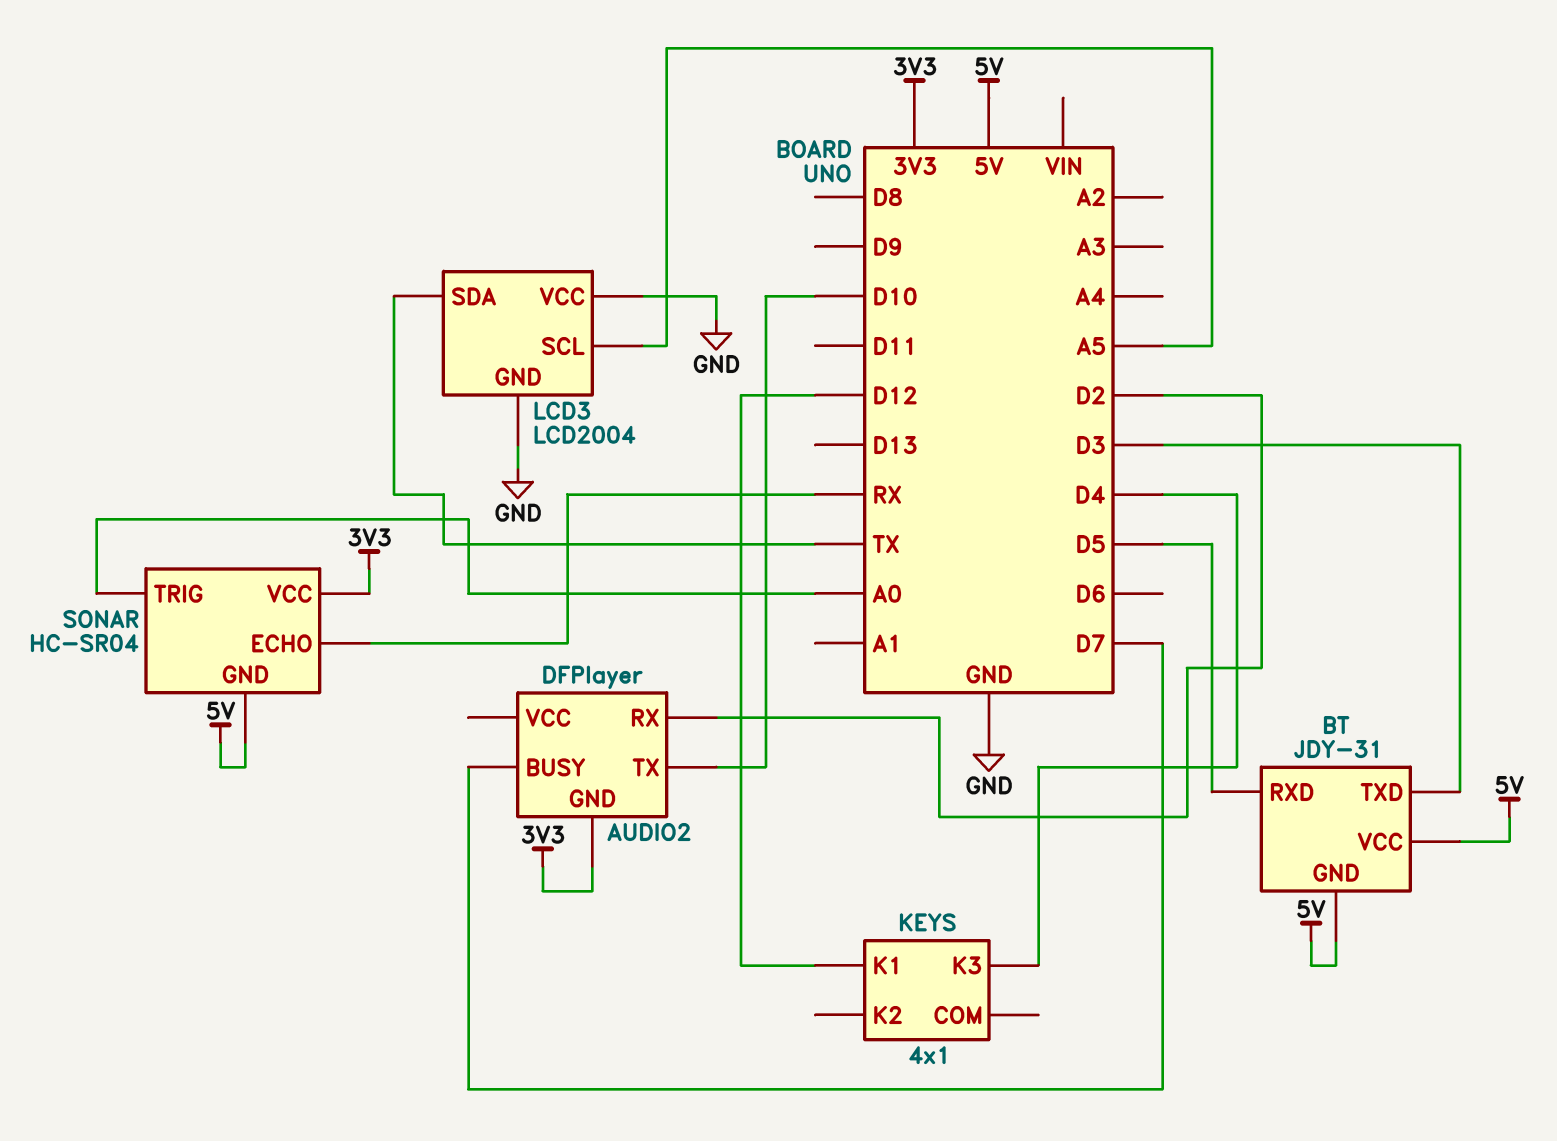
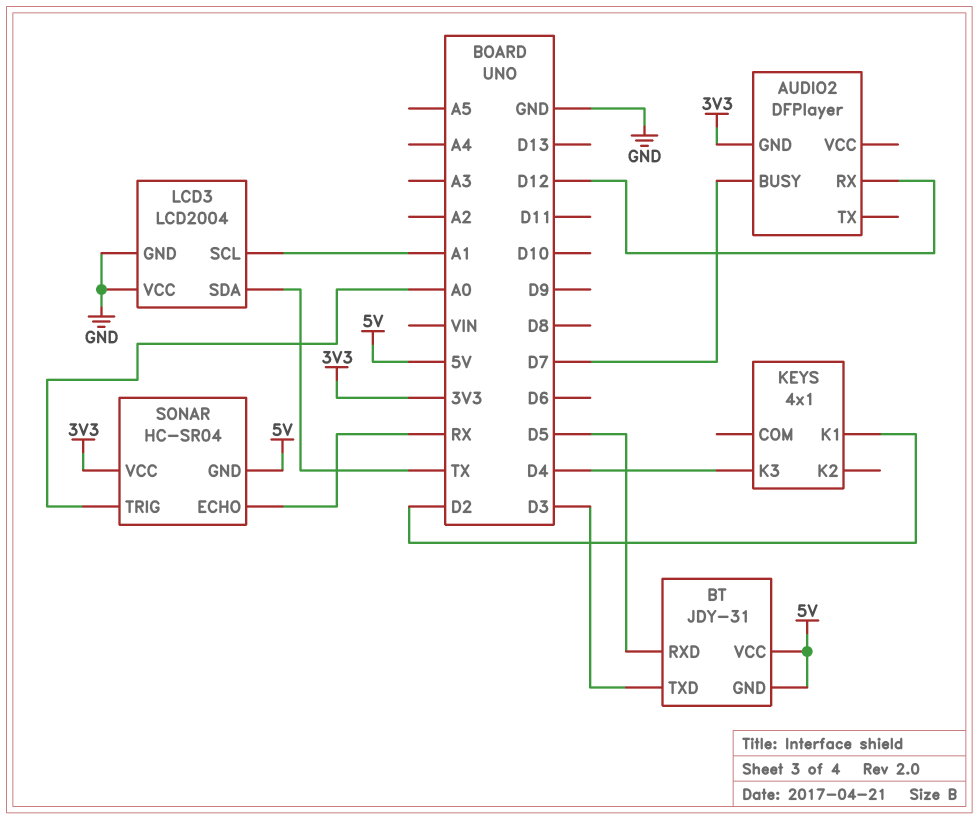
AUDIO2 pin RX: D2 -> D12
AUDIO2 pin TX: D10 -> none
KEYS pin K1: D12 -> D2
LCD3 pin SCL: A5 -> A1

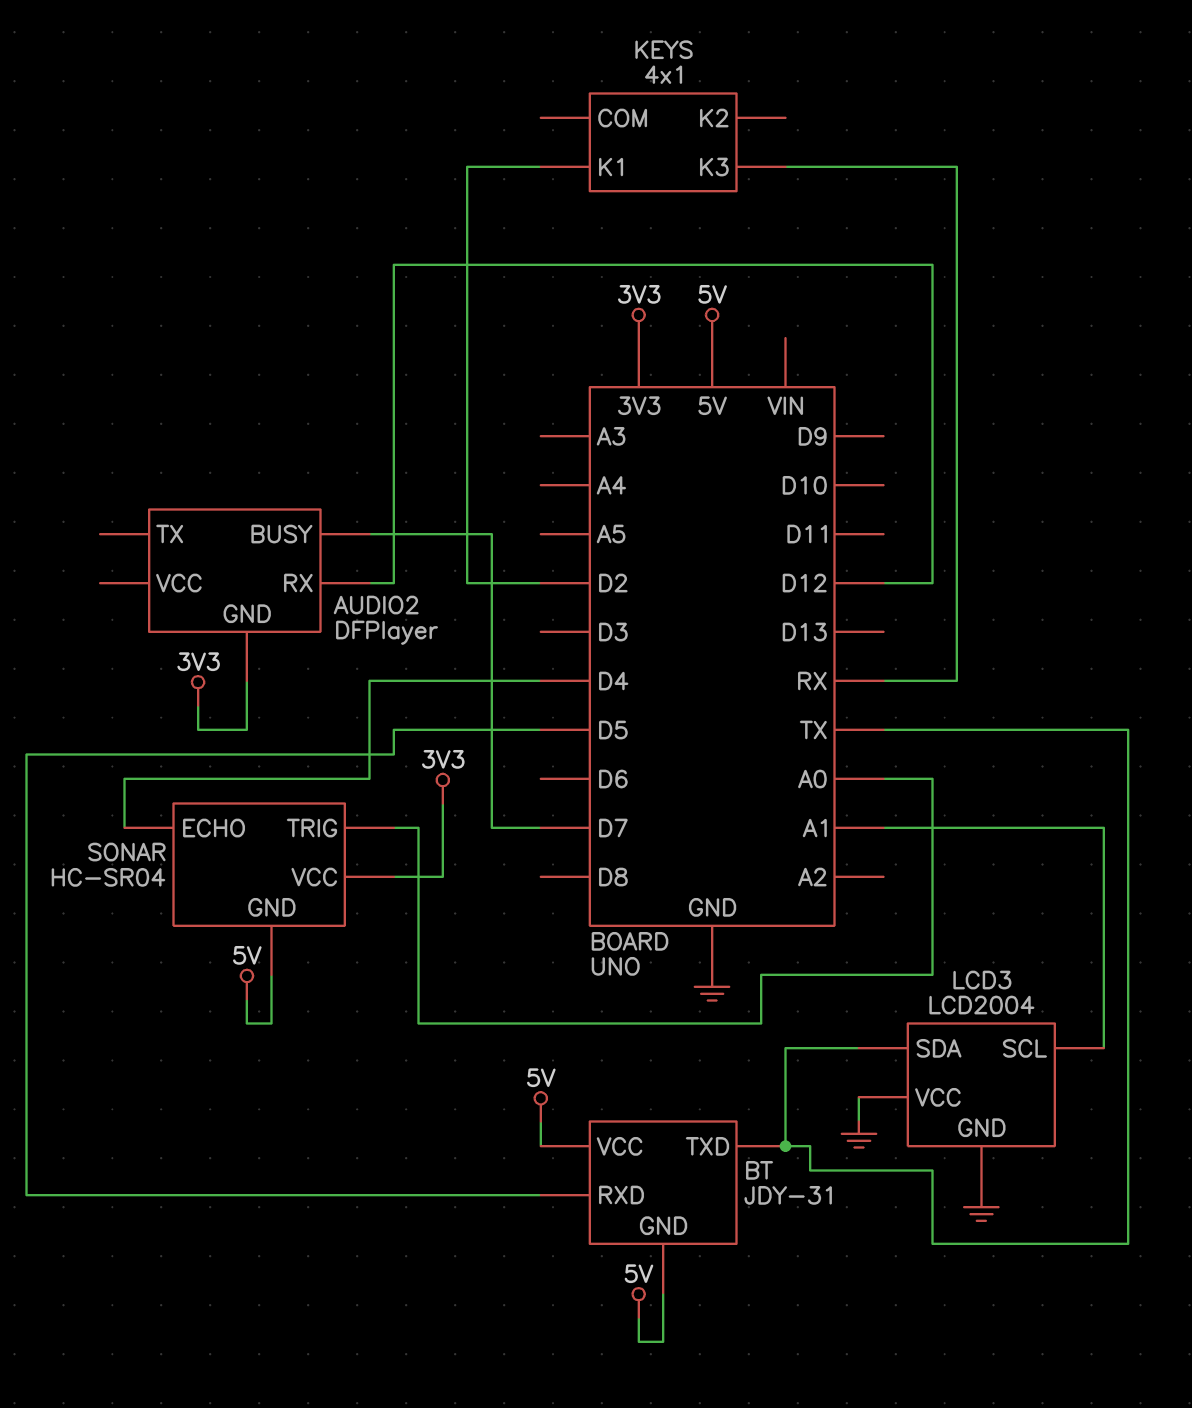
BT pin TXD: D3 -> TX
KEYS pin K3: D4 -> RX
SONAR pin ECHO: RX -> D4

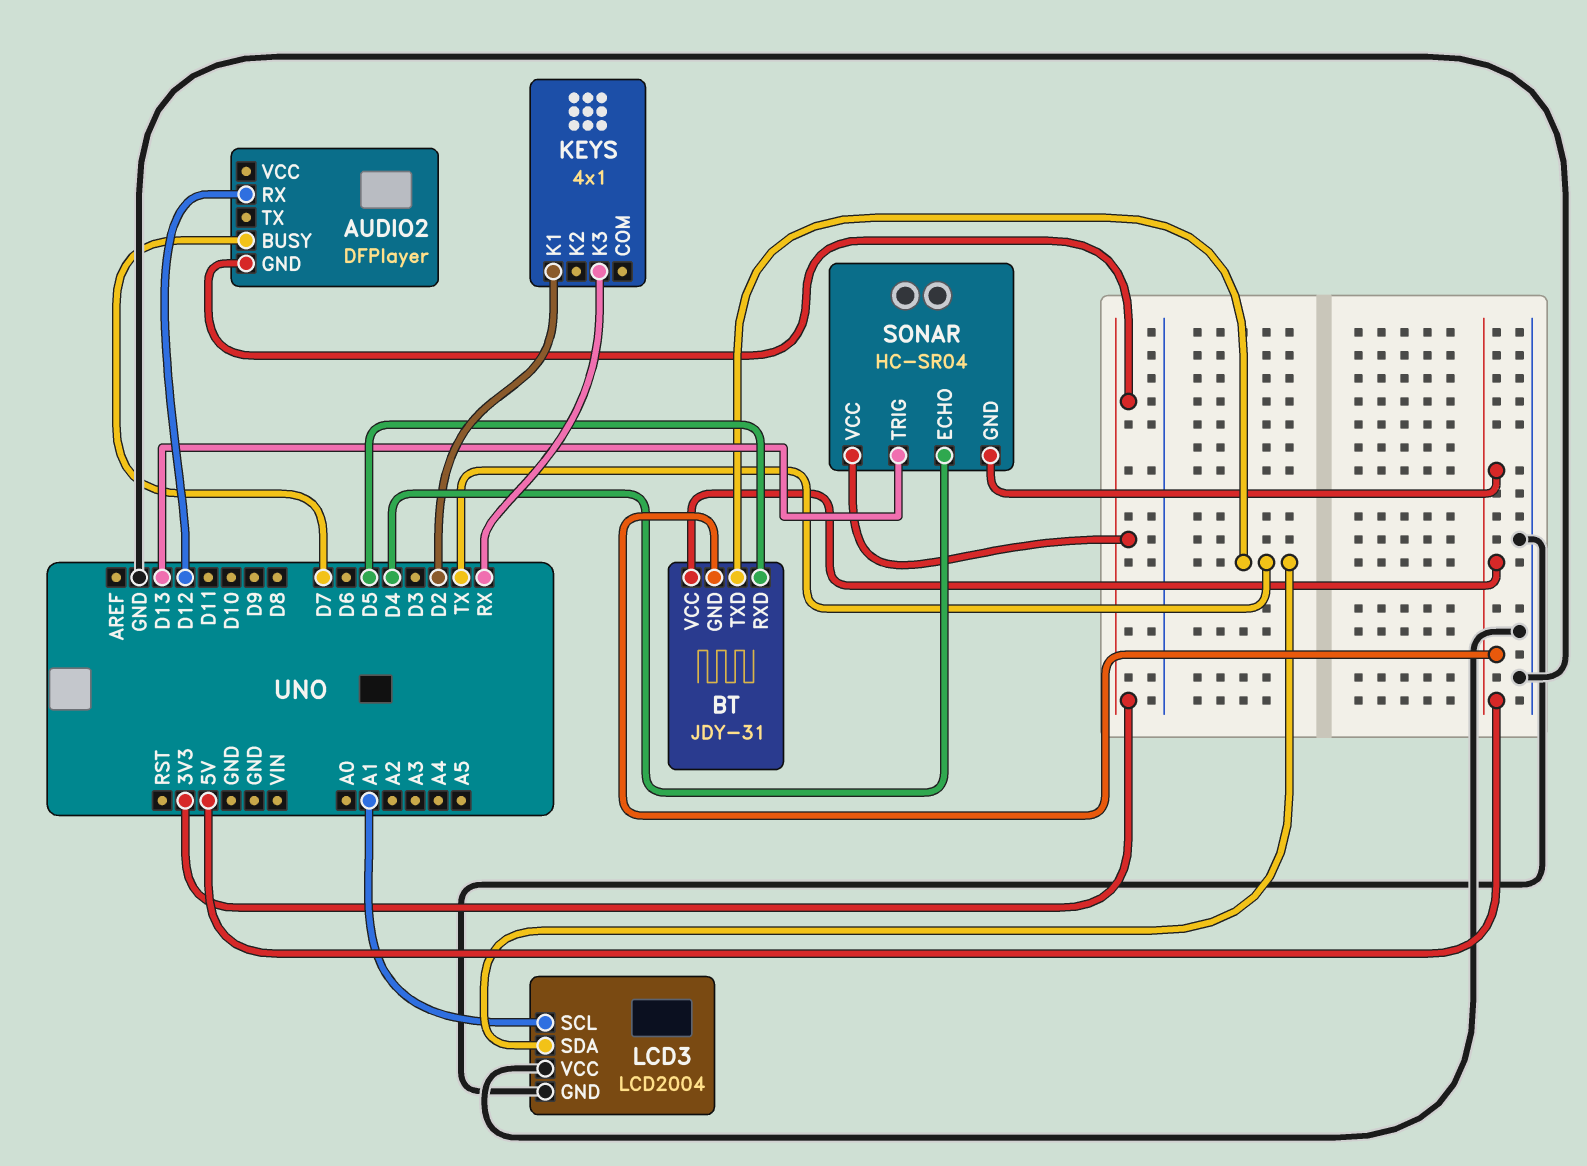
SONAR pin TRIG: A0 -> D13

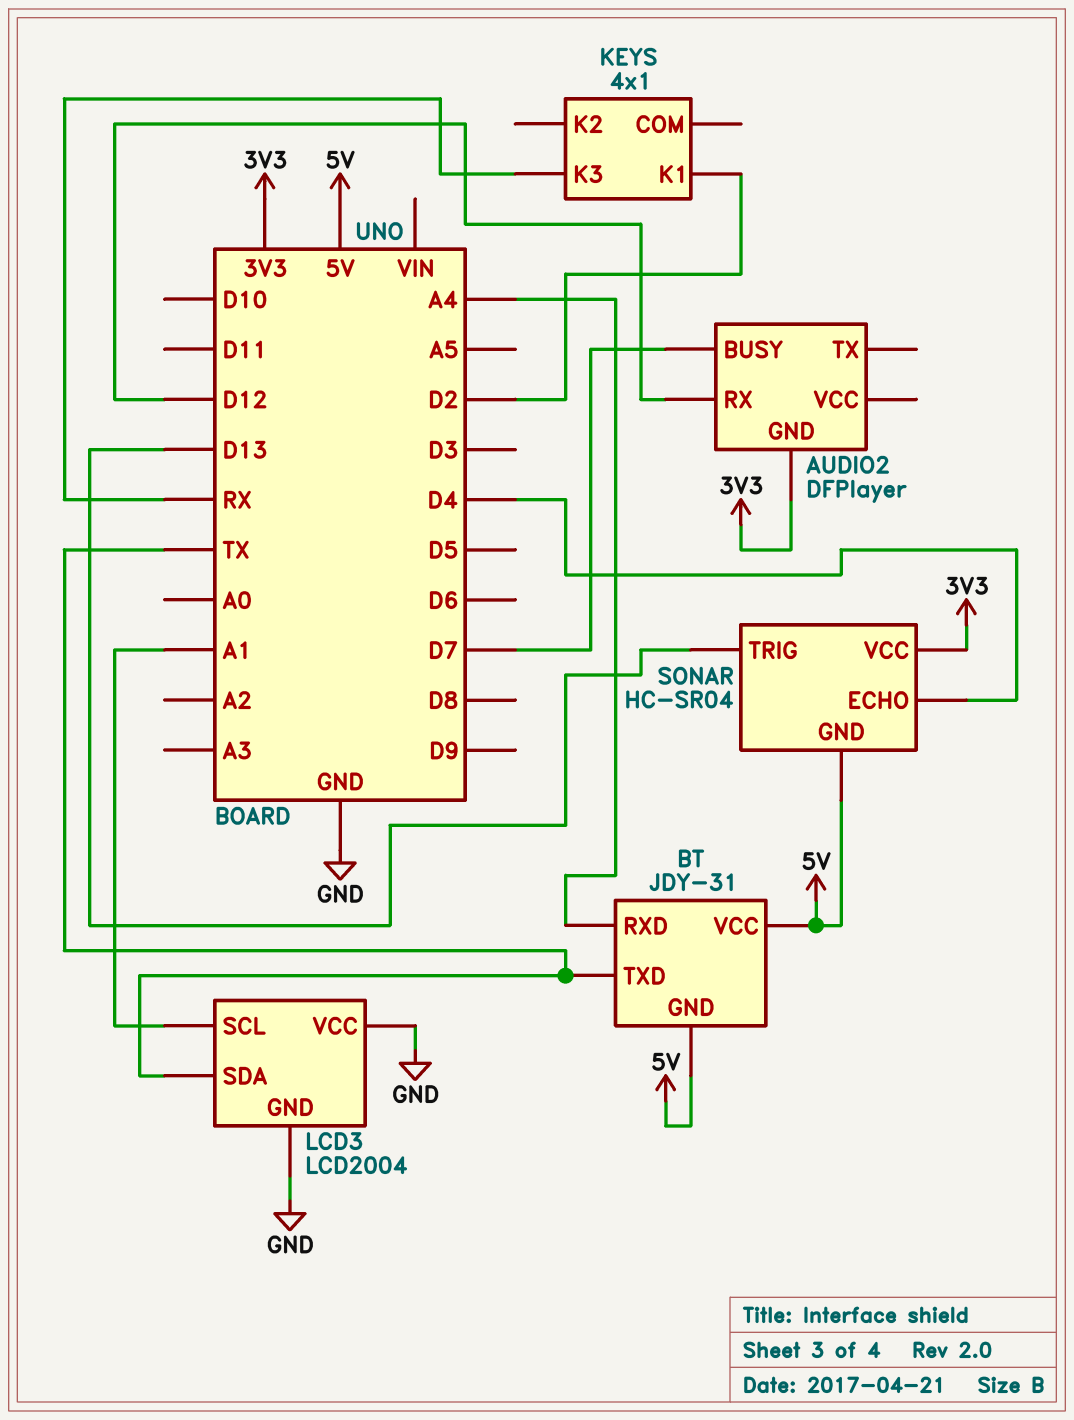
BT pin RXD: D5 -> A4

